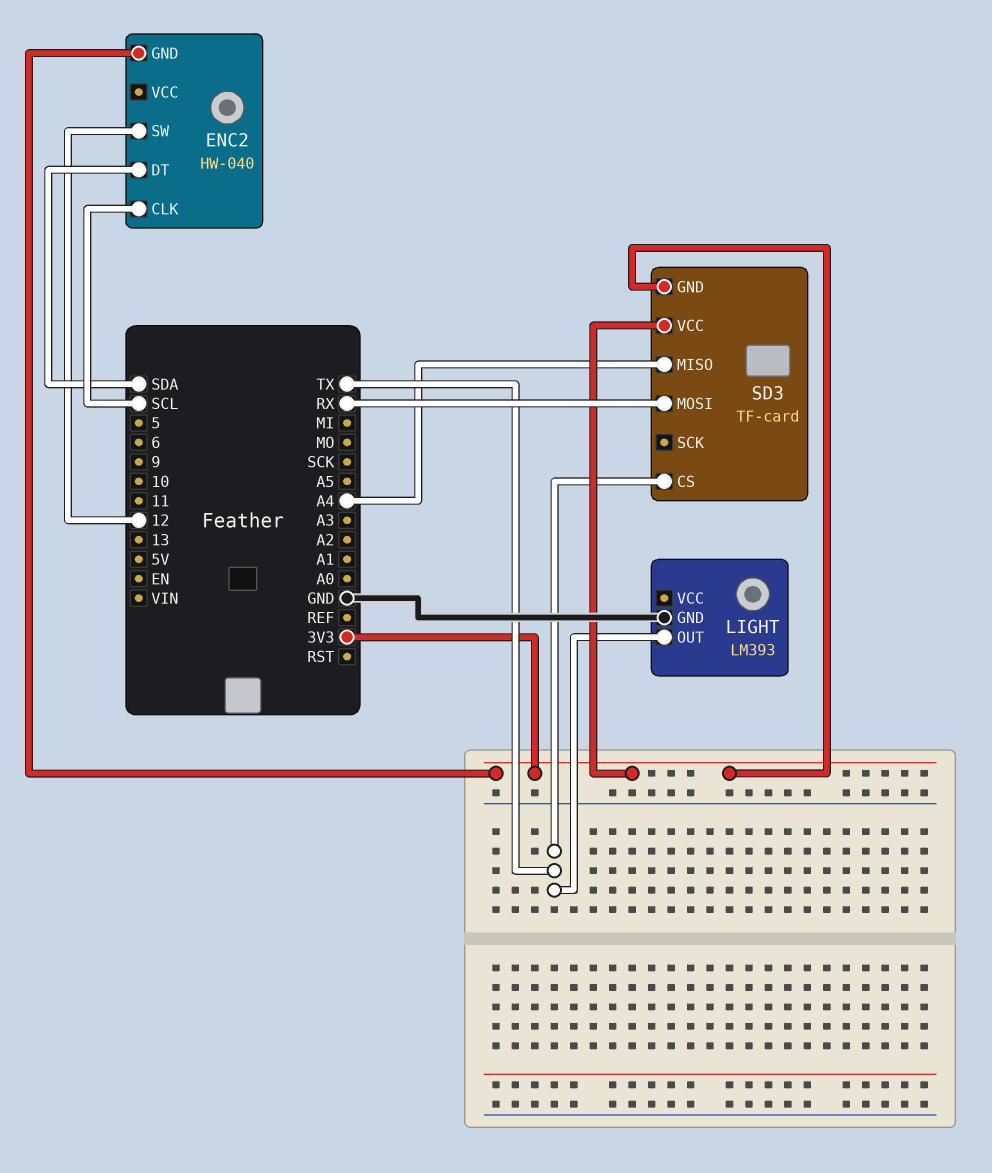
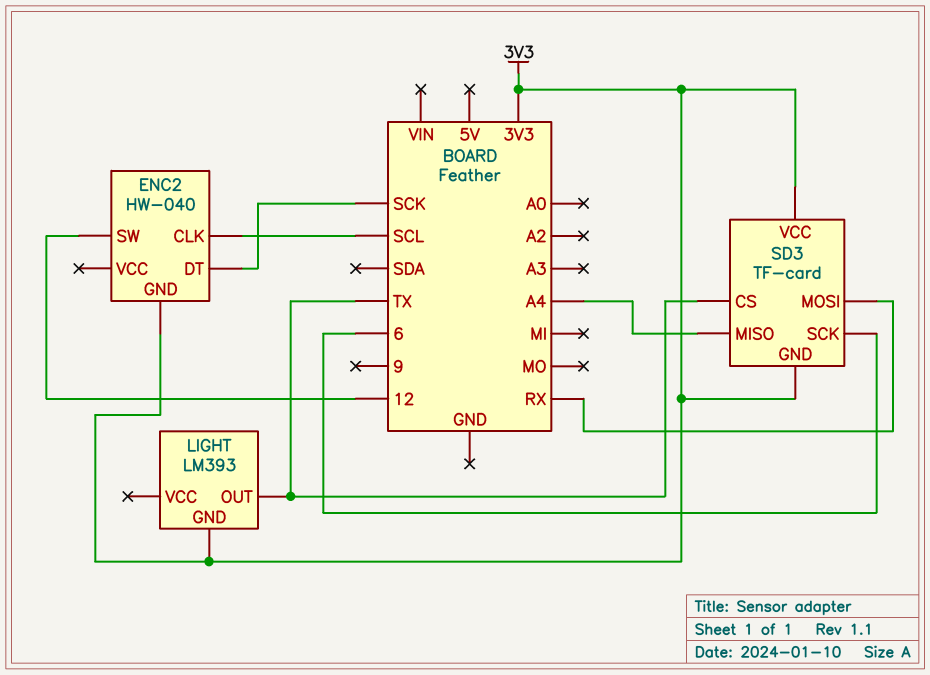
ENC2 pin DT: SDA -> SCK
LIGHT pin GND: GND -> 3V3
SD3 pin SCK: none -> 6

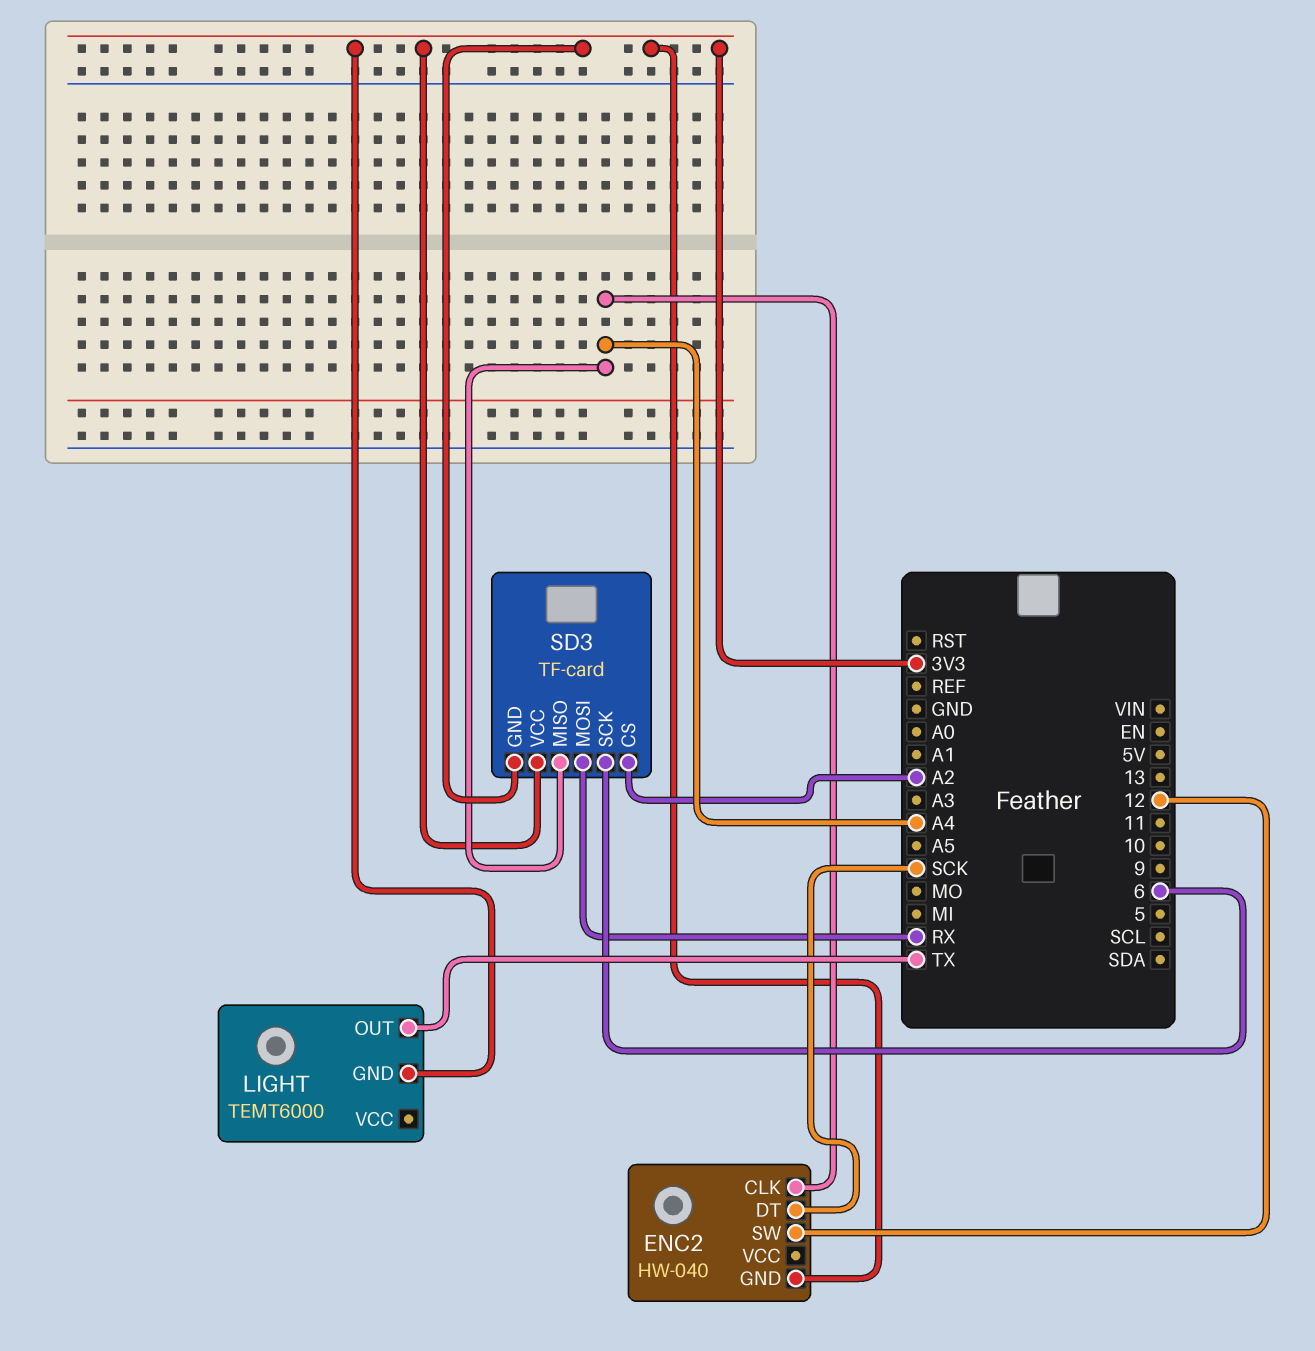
ENC2 pin CLK: SCL -> A4
LIGHT: LM393 -> TEMT6000
SD3 pin CS: TX -> A2

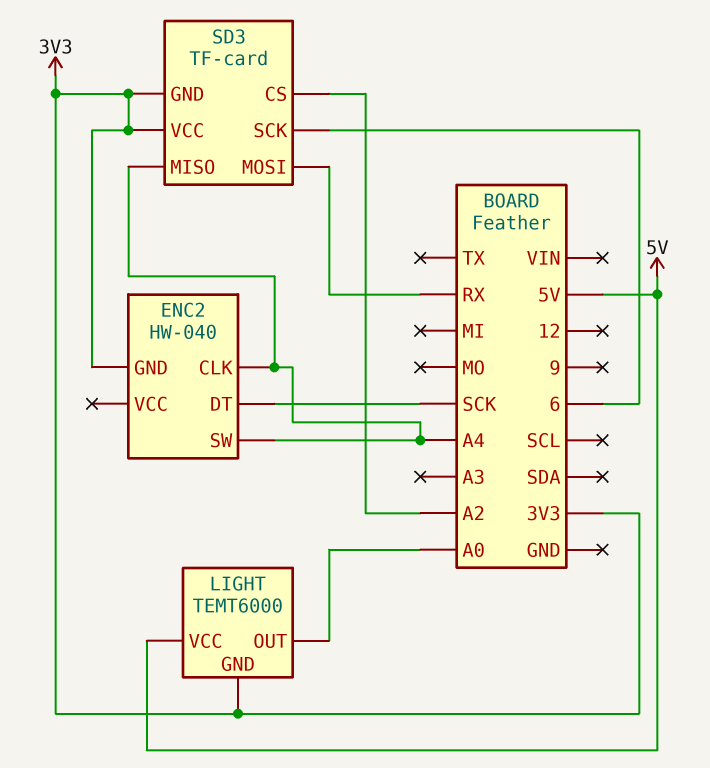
ENC2 pin SW: 12 -> A4
LIGHT pin OUT: TX -> A0
LIGHT pin VCC: none -> 5V

